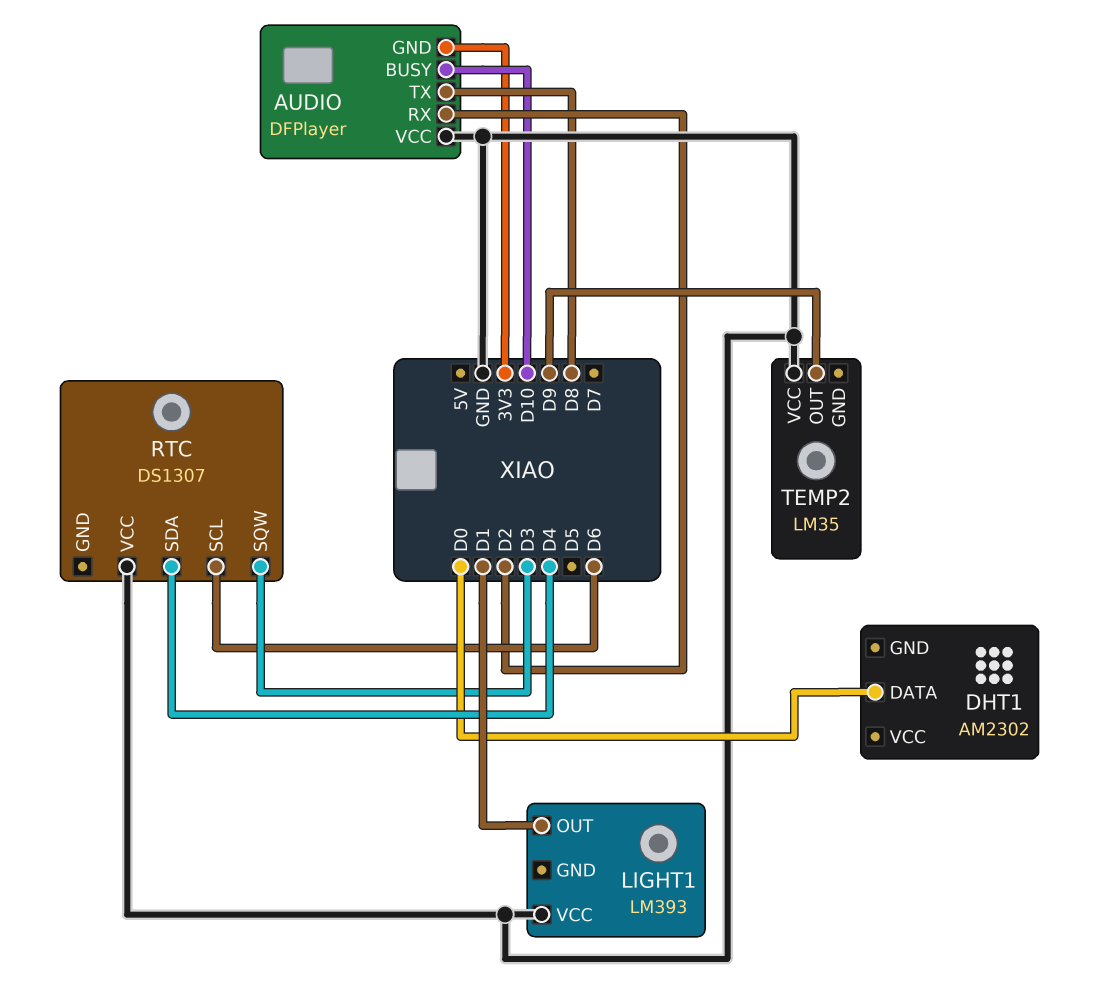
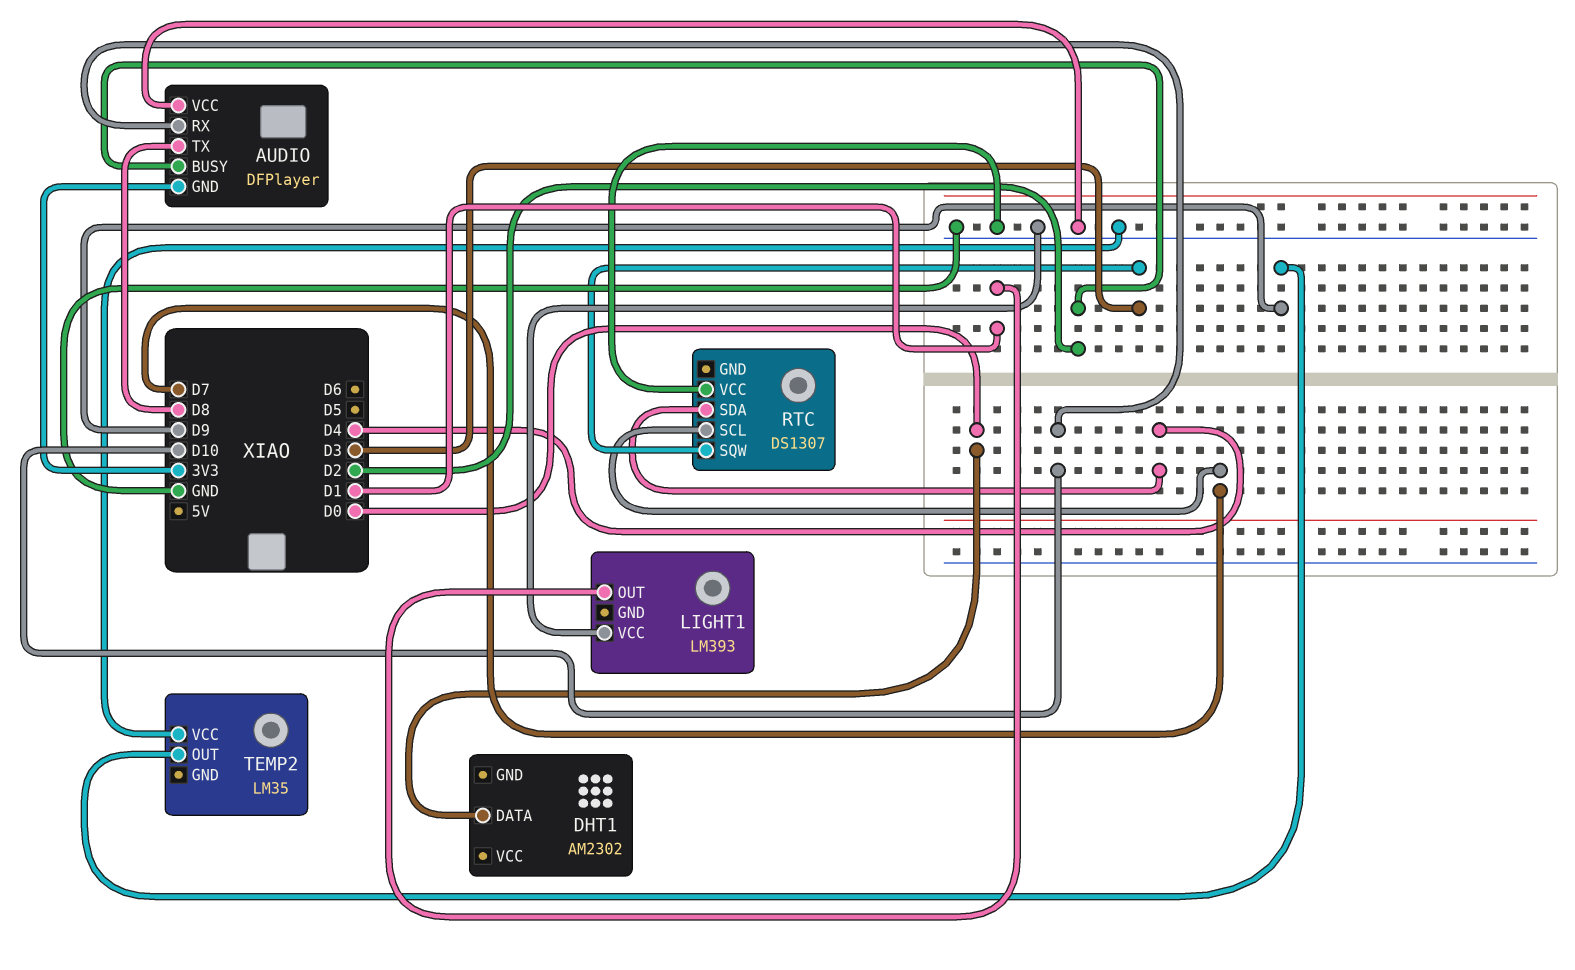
AUDIO pin BUSY: D10 -> D2
AUDIO pin RX: D2 -> D10
RTC pin SCL: D6 -> D7

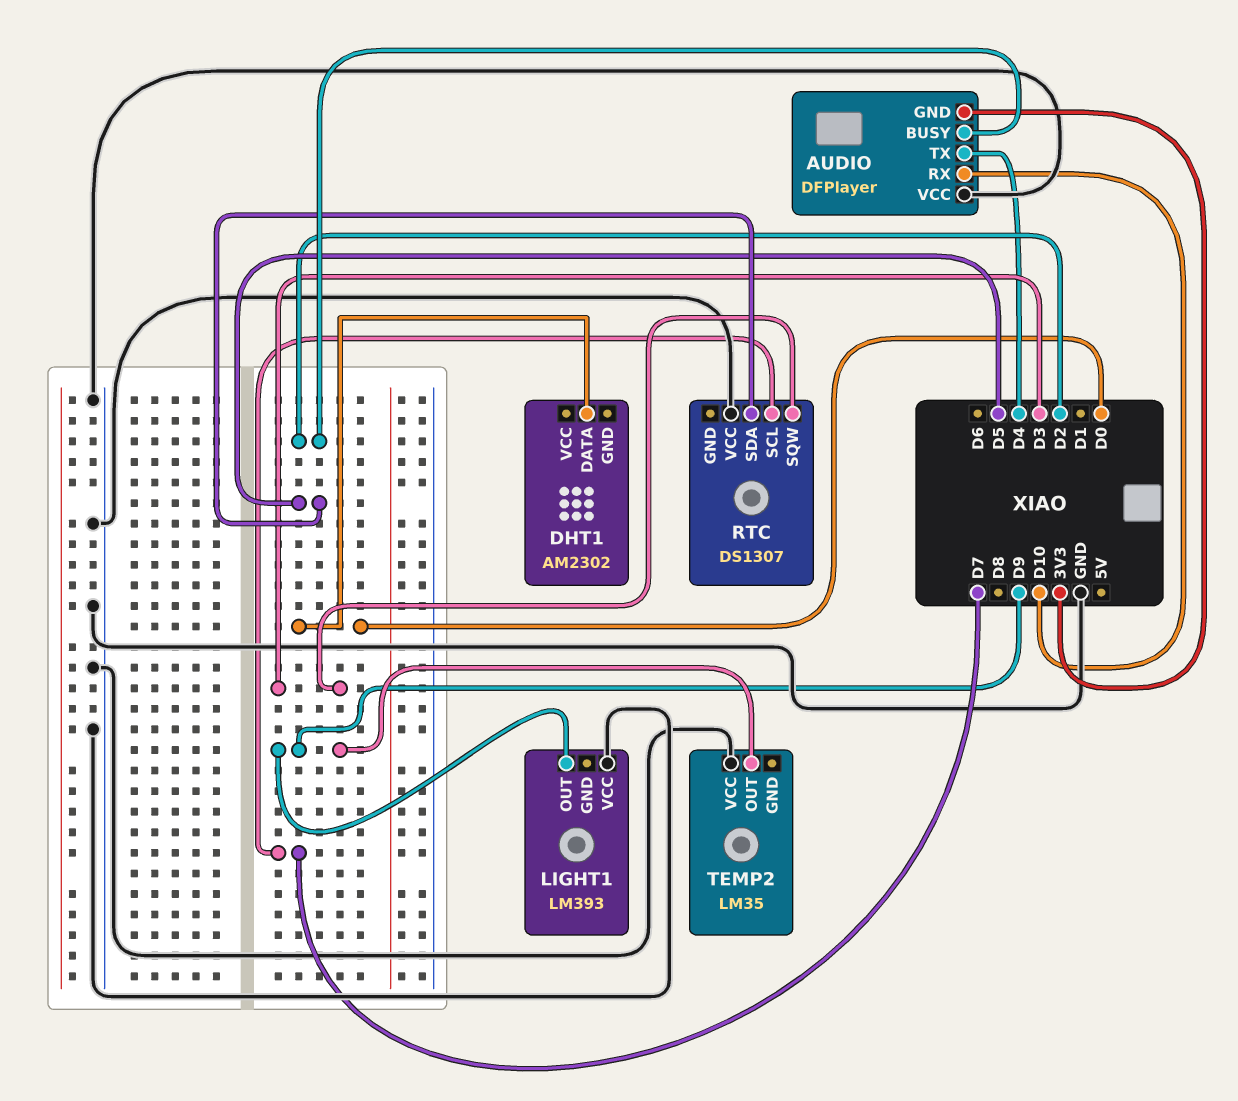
AUDIO pin TX: D8 -> D4
LIGHT1 pin OUT: D1 -> D9
RTC pin SDA: D4 -> D5

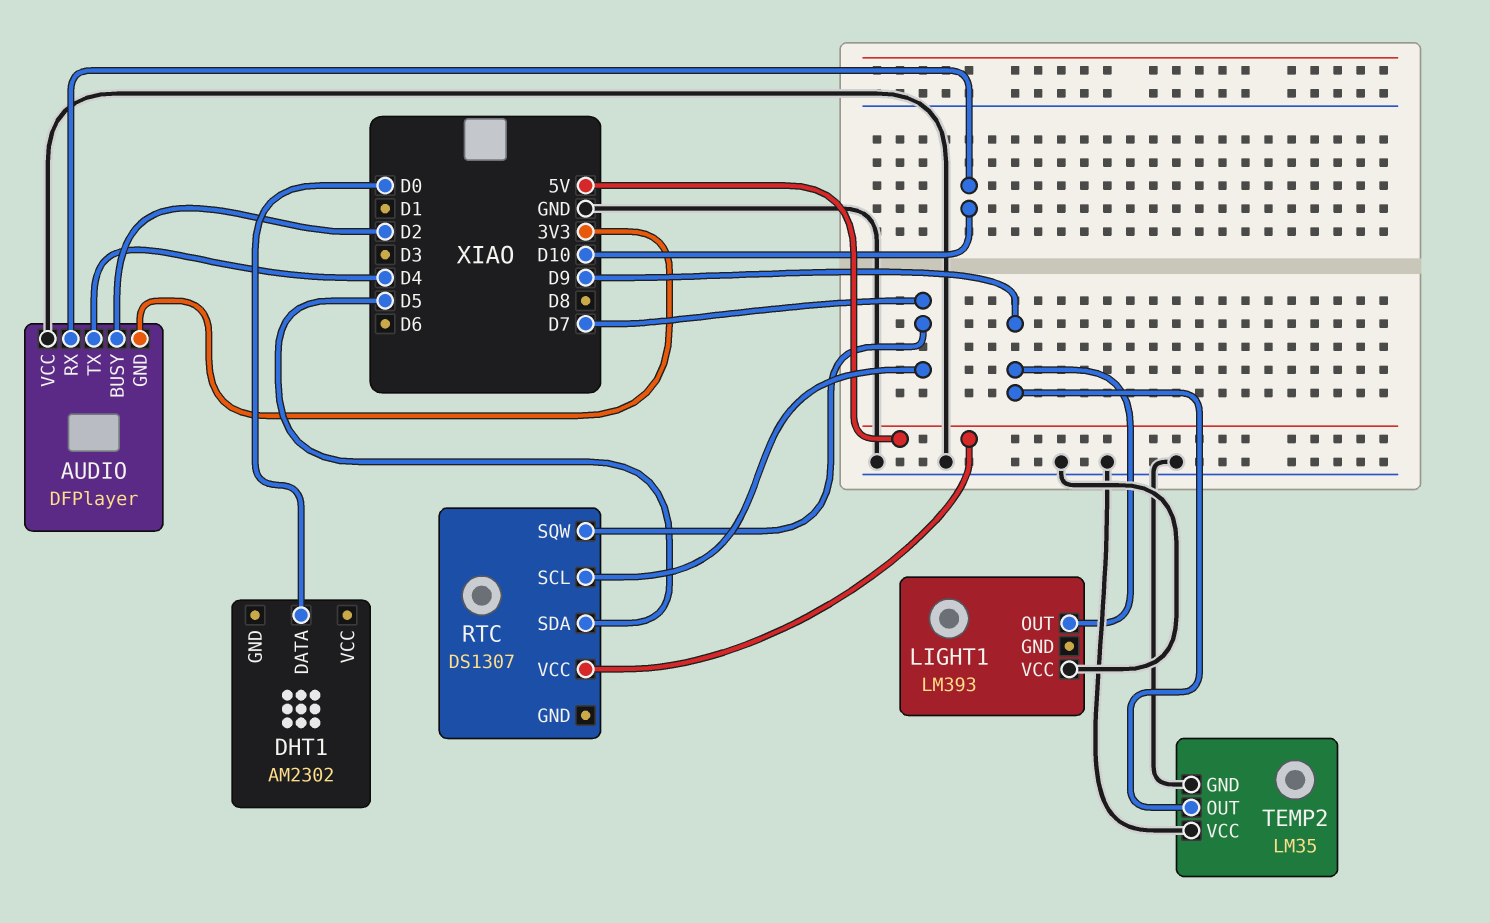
RTC pin SQW: D3 -> D7
RTC pin VCC: GND -> 5V
TEMP2 pin GND: none -> GND

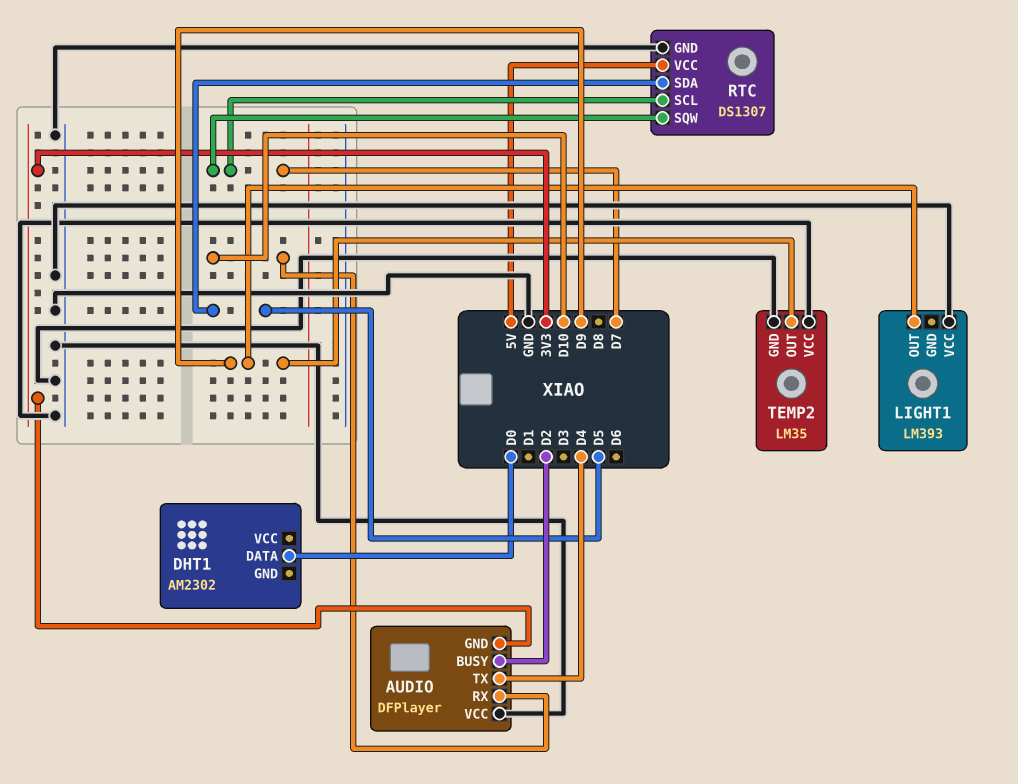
RTC pin GND: none -> GND

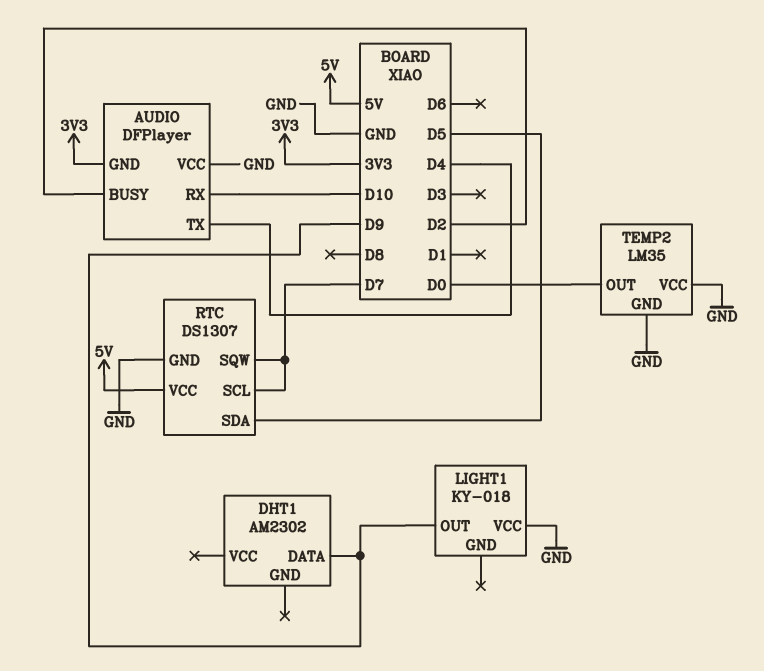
DHT1 pin DATA: D0 -> D9
LIGHT1: LM393 -> KY-018
TEMP2 pin OUT: D9 -> D0

